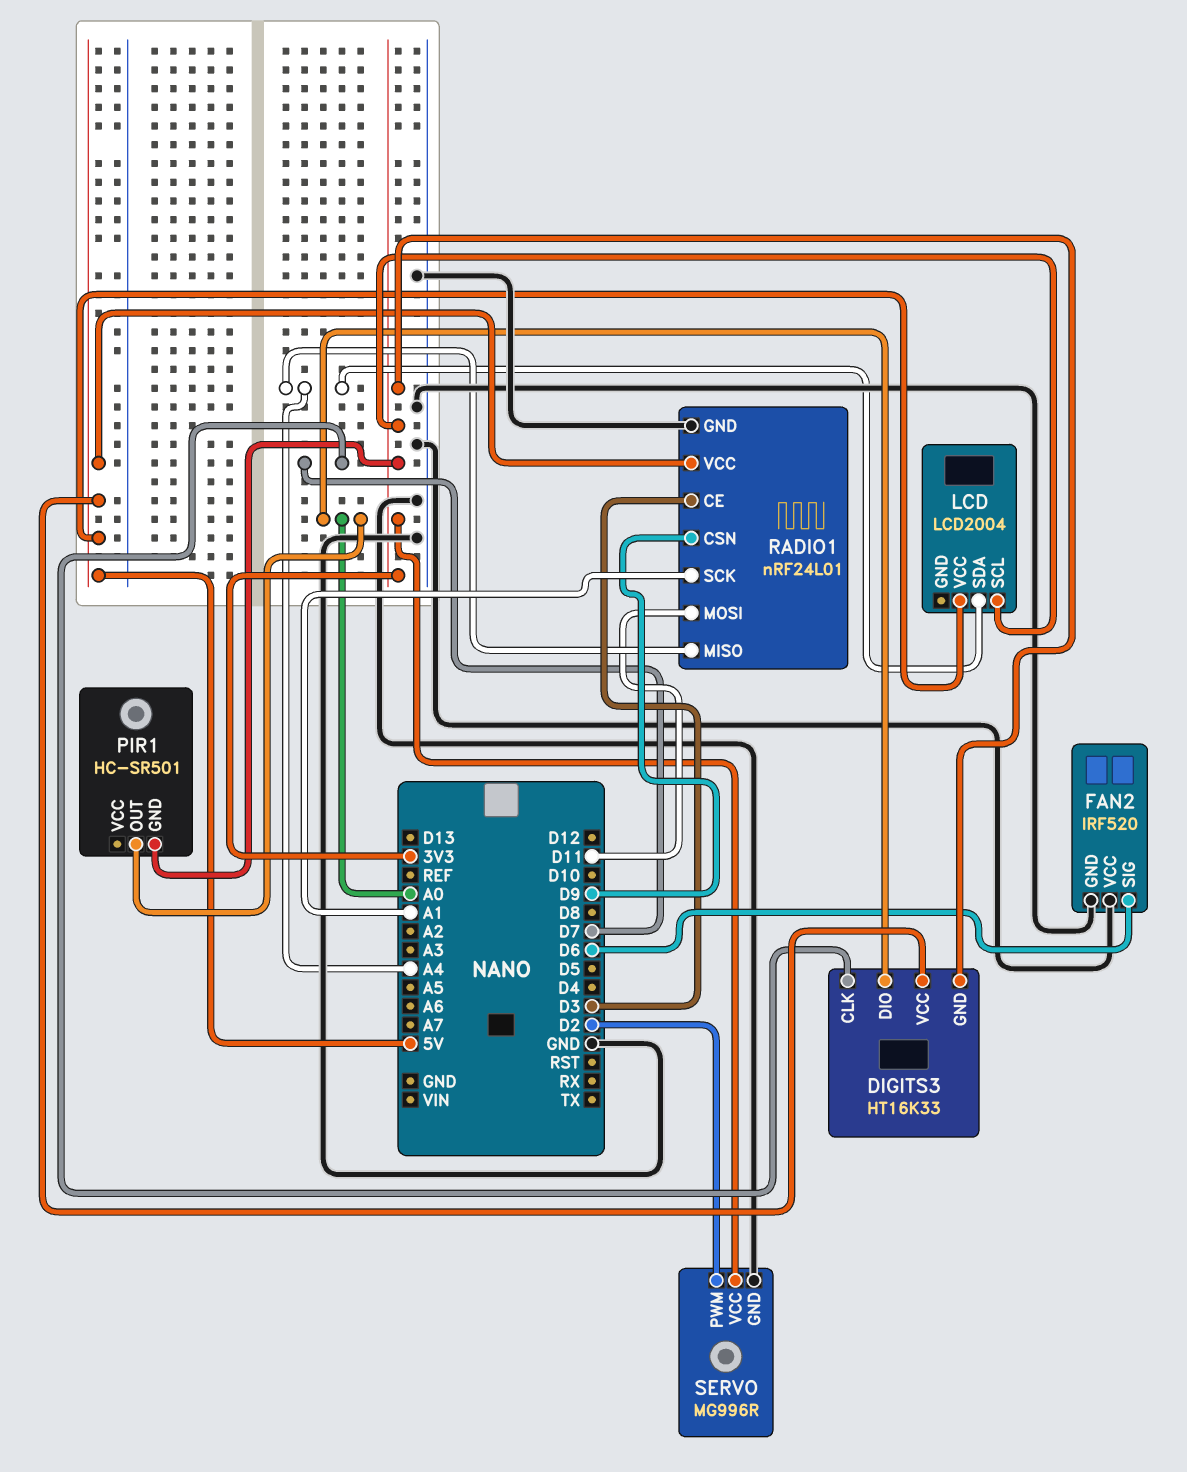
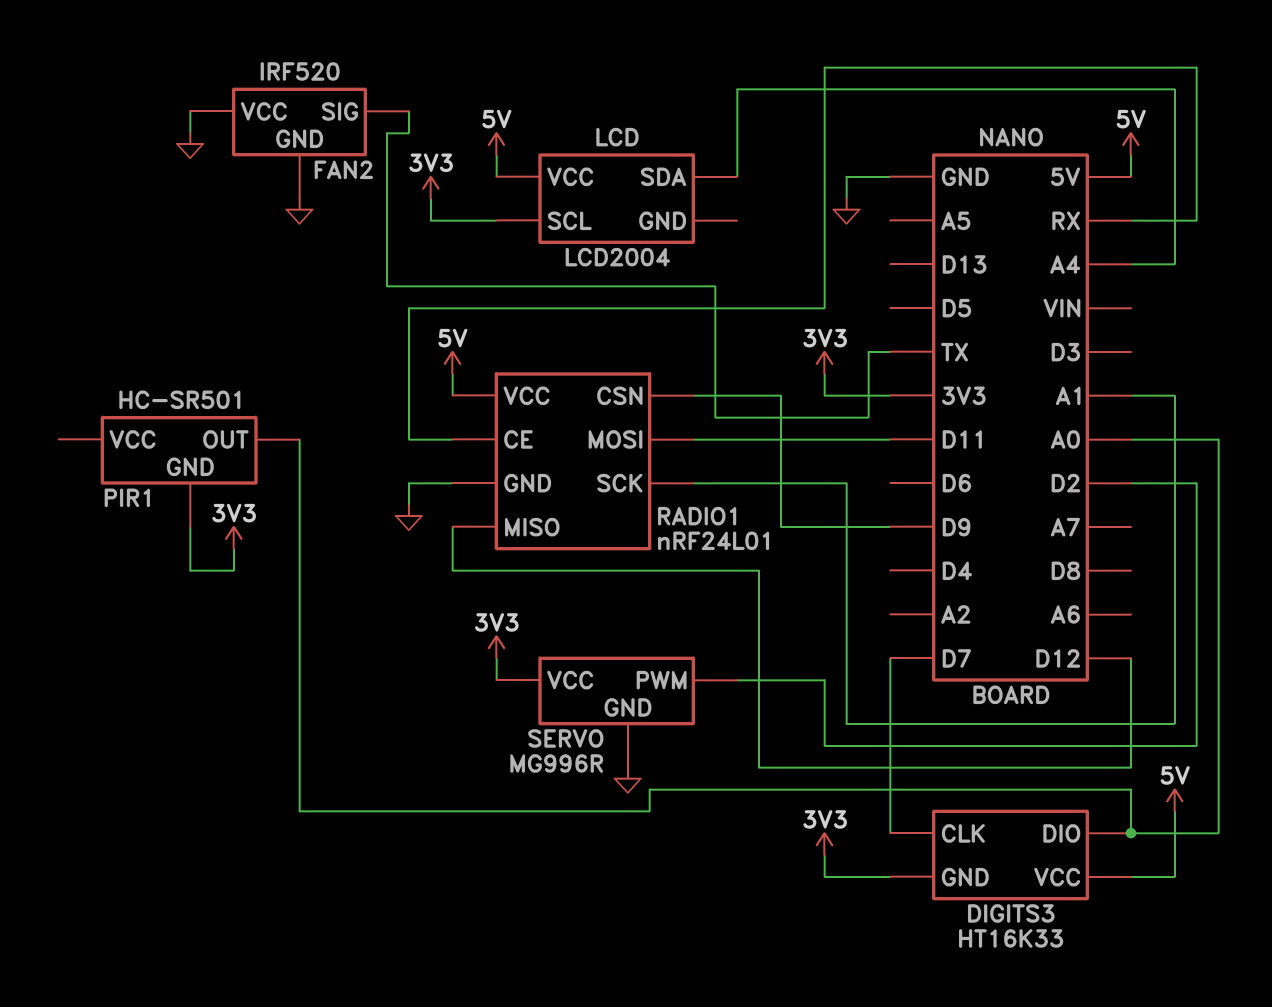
FAN2 pin SIG: D6 -> TX
RADIO1 pin CE: D3 -> RX
RADIO1 pin MISO: A4 -> D12

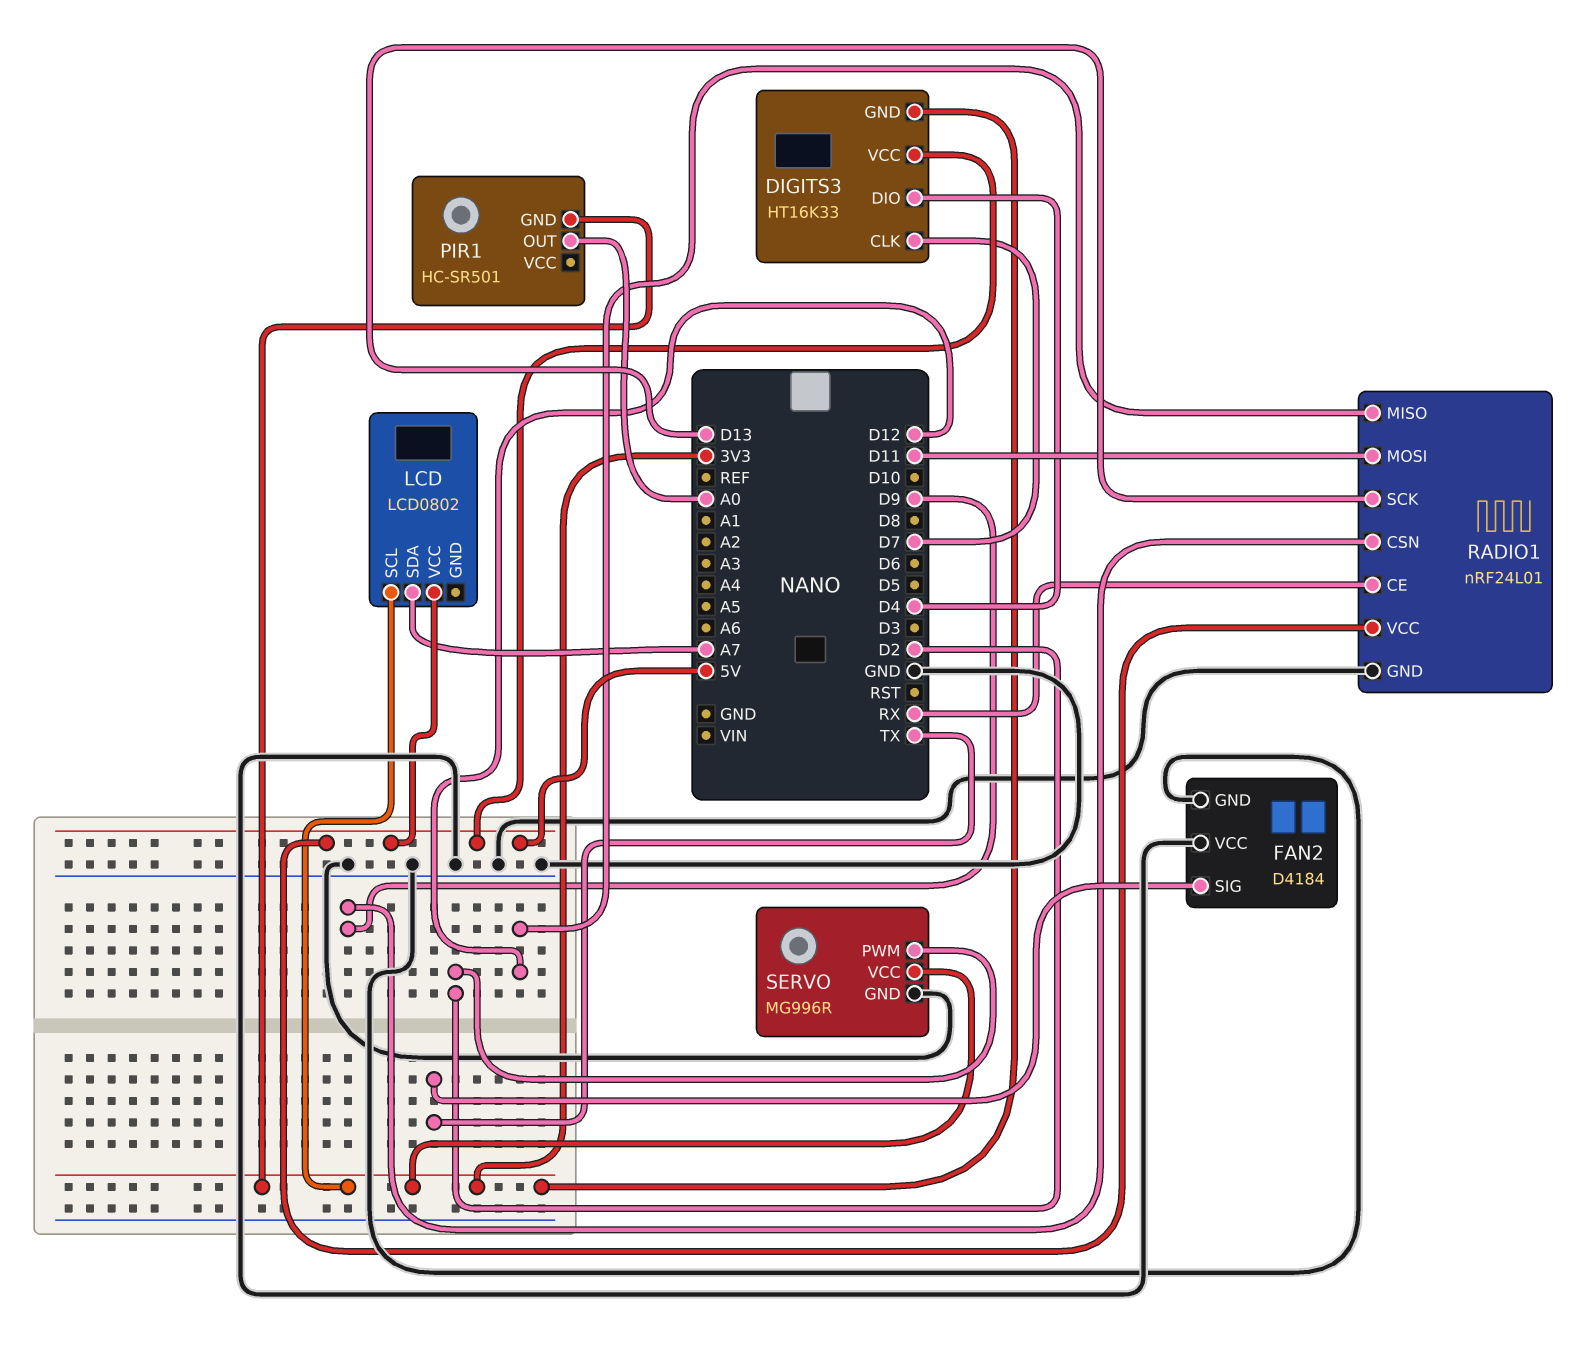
DIGITS3 pin DIO: A0 -> D4
FAN2: IRF520 -> D4184
LCD: LCD2004 -> LCD0802
LCD pin SDA: A4 -> A7
RADIO1 pin SCK: A1 -> D13

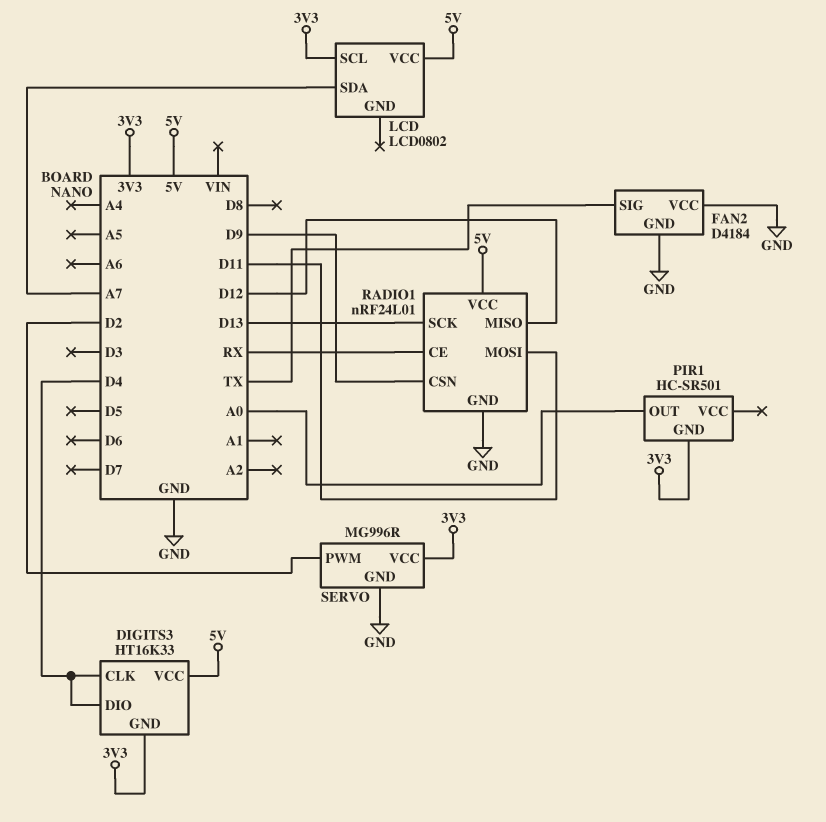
DIGITS3 pin CLK: D7 -> D4

